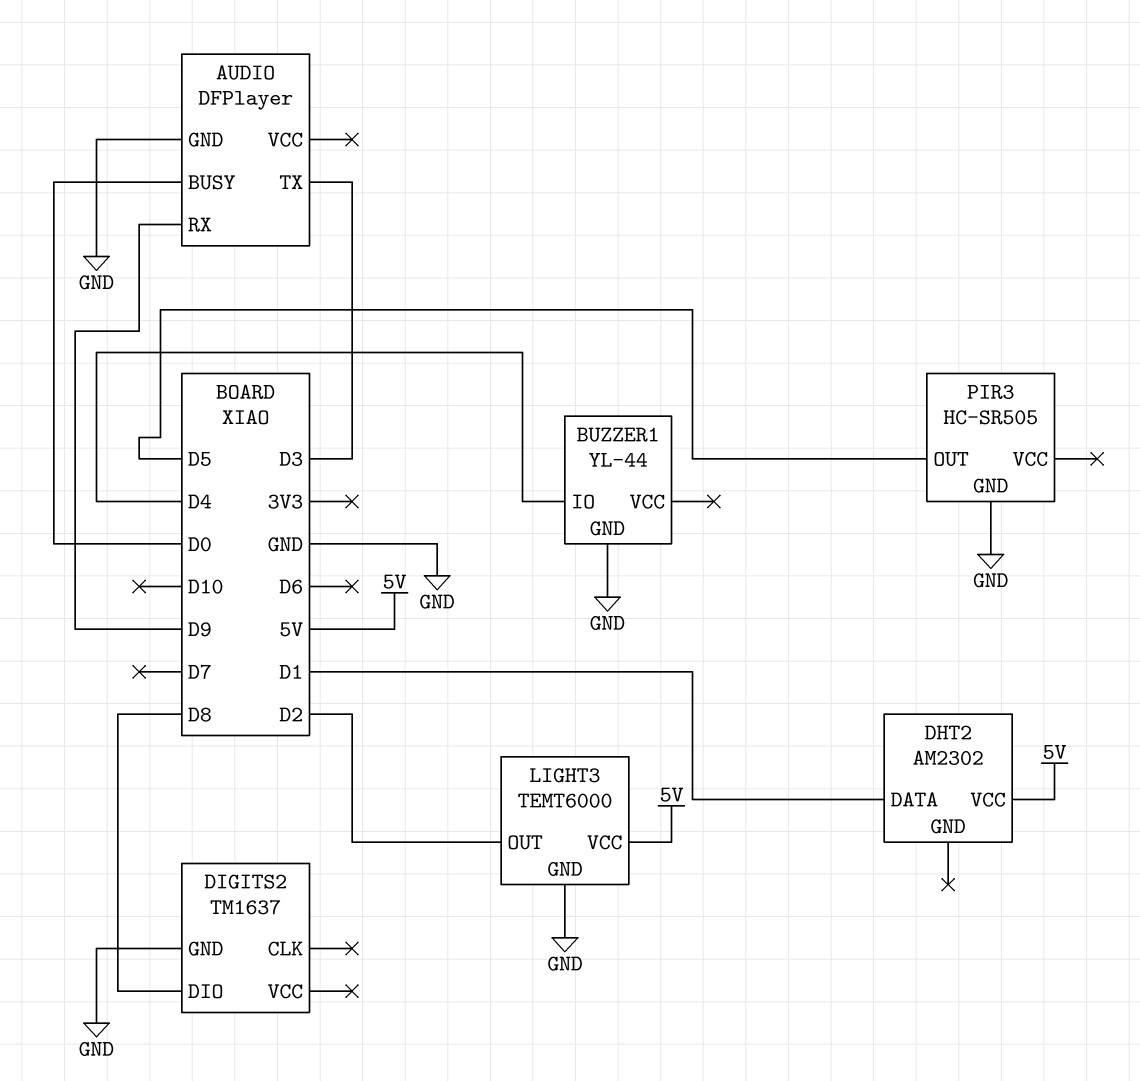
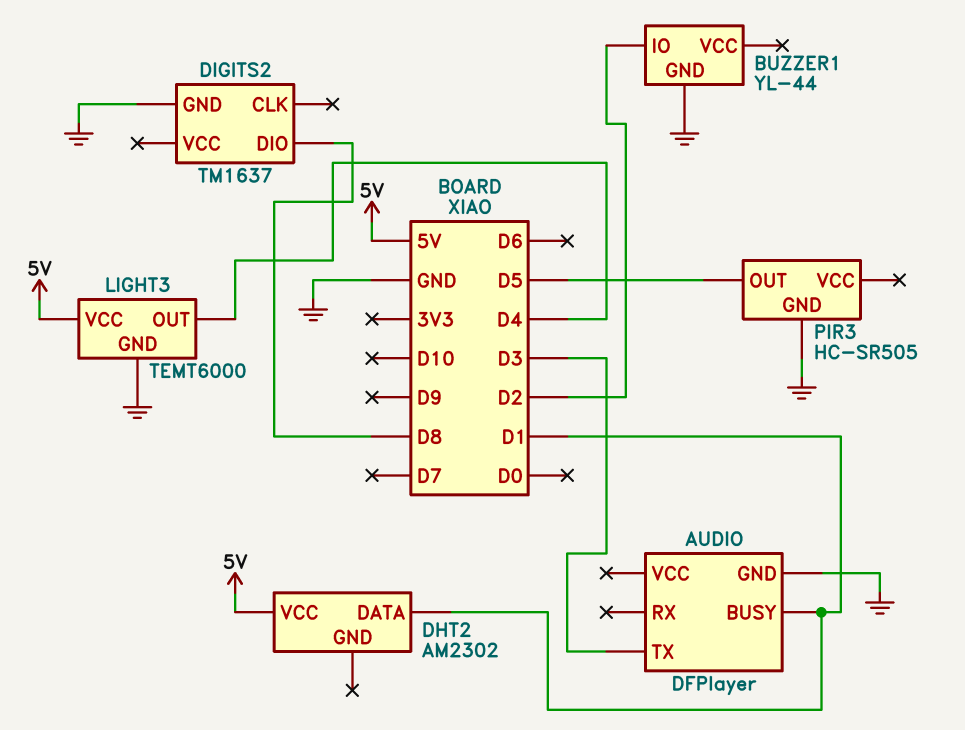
AUDIO pin BUSY: D0 -> D1
AUDIO pin RX: D9 -> none
BUZZER1 pin IO: D4 -> D2
LIGHT3 pin OUT: D2 -> D4

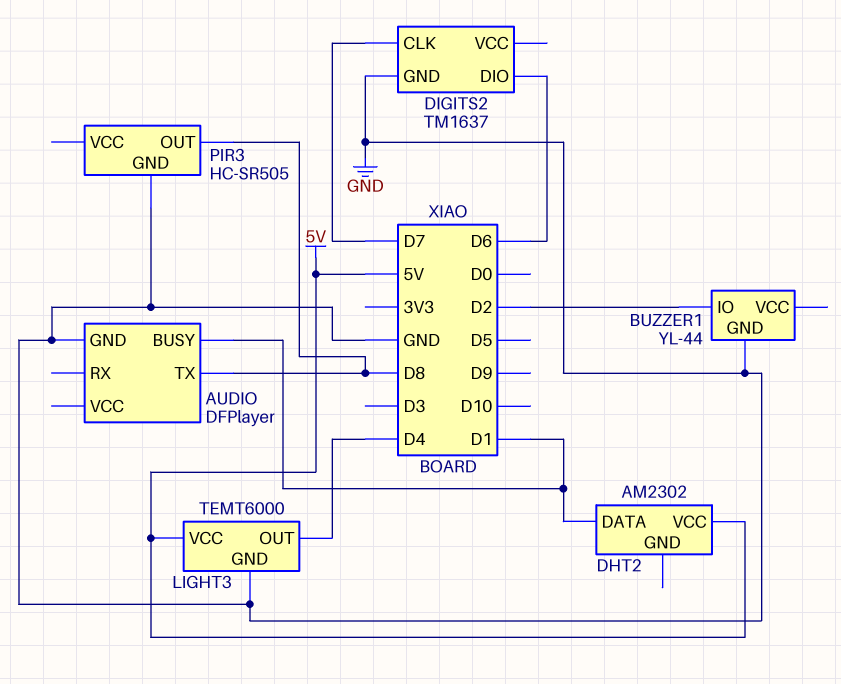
AUDIO pin TX: D3 -> D8
DIGITS2 pin CLK: none -> D7
DIGITS2 pin DIO: D8 -> D6
PIR3 pin OUT: D5 -> D8

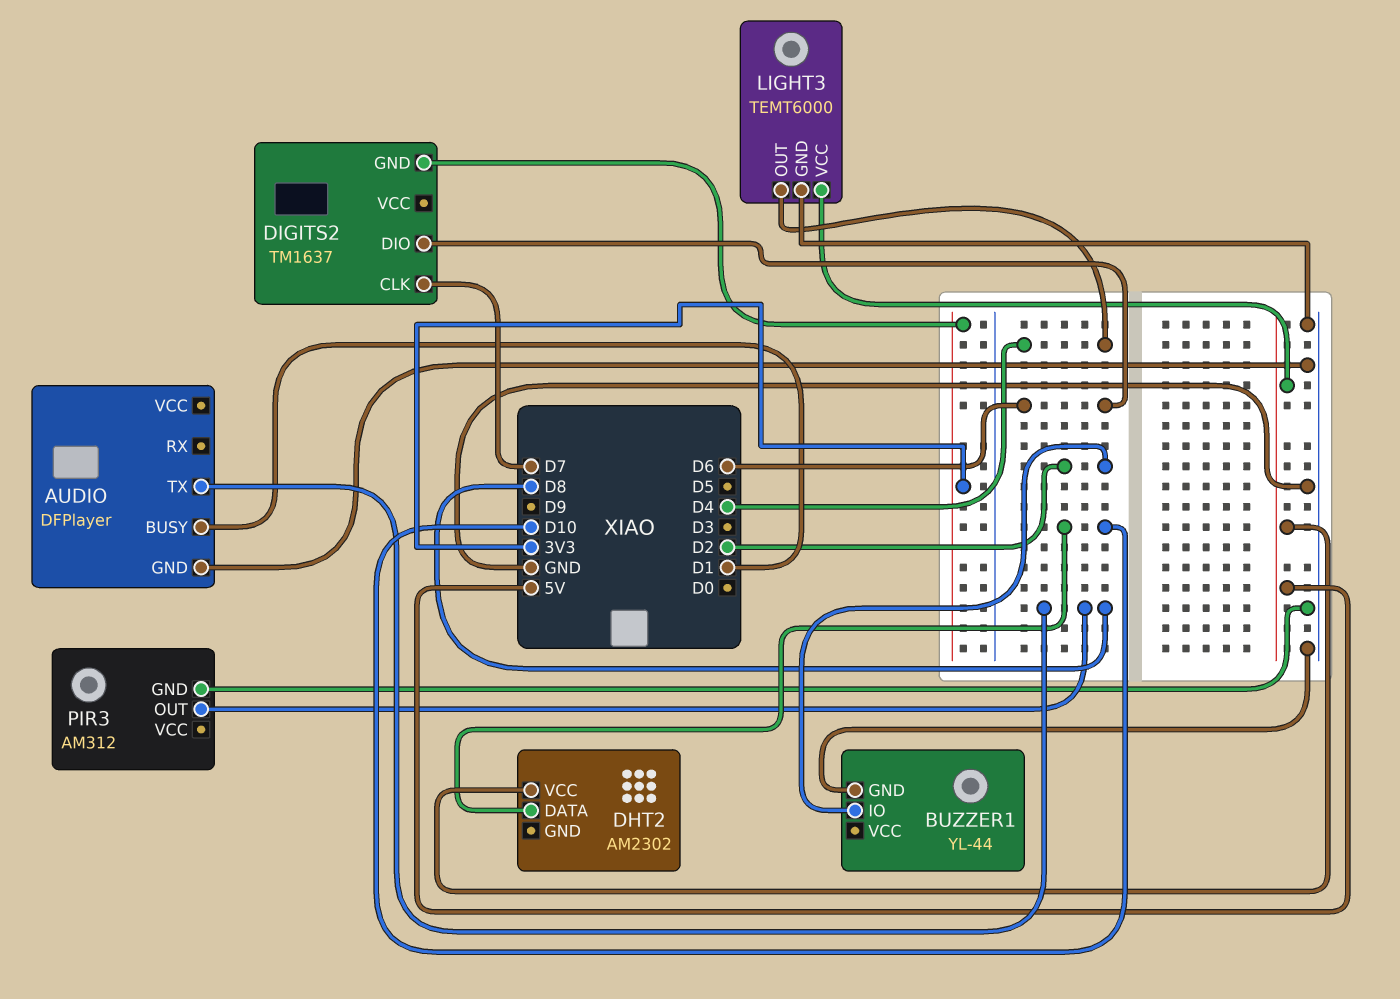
DHT2 pin DATA: D1 -> D10
DIGITS2 pin GND: GND -> 3V3
PIR3: HC-SR505 -> AM312

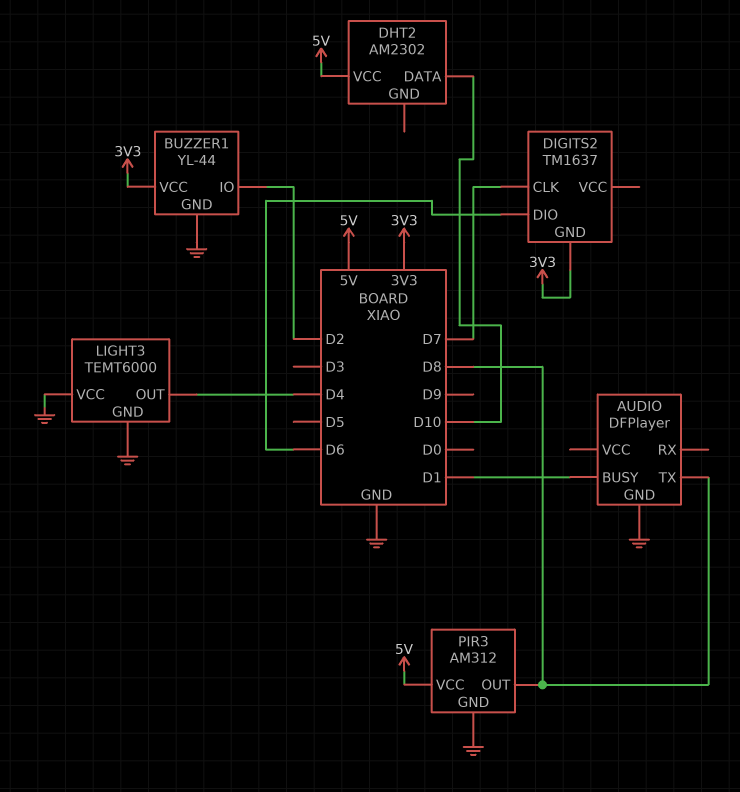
BUZZER1 pin VCC: none -> 3V3
LIGHT3 pin VCC: 5V -> GND
PIR3 pin VCC: none -> 5V

